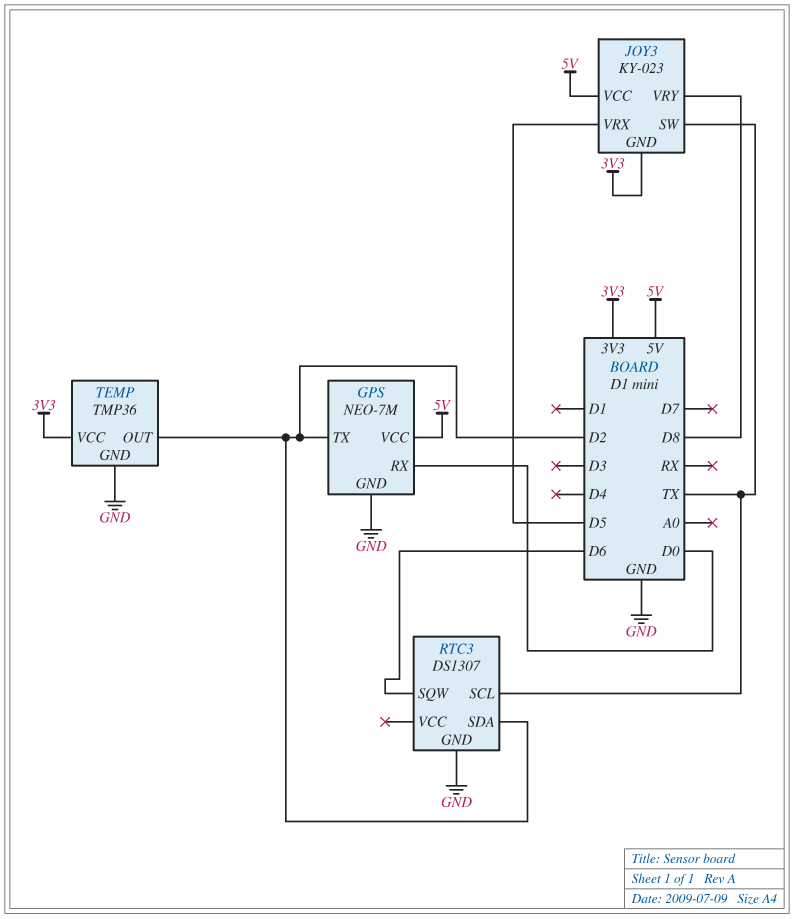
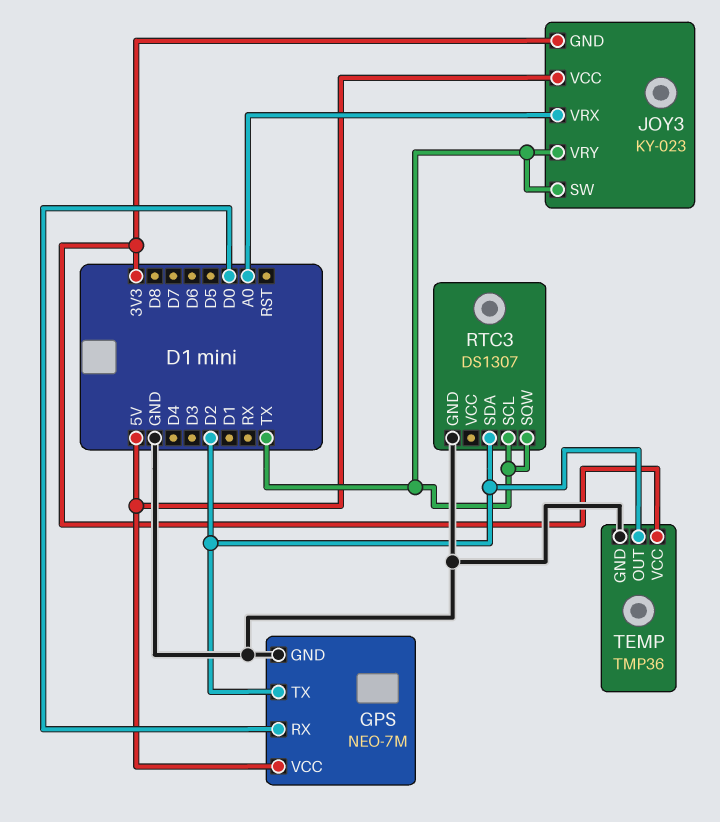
JOY3 pin VRX: D5 -> A0
JOY3 pin VRY: D8 -> TX
RTC3 pin SQW: D6 -> TX

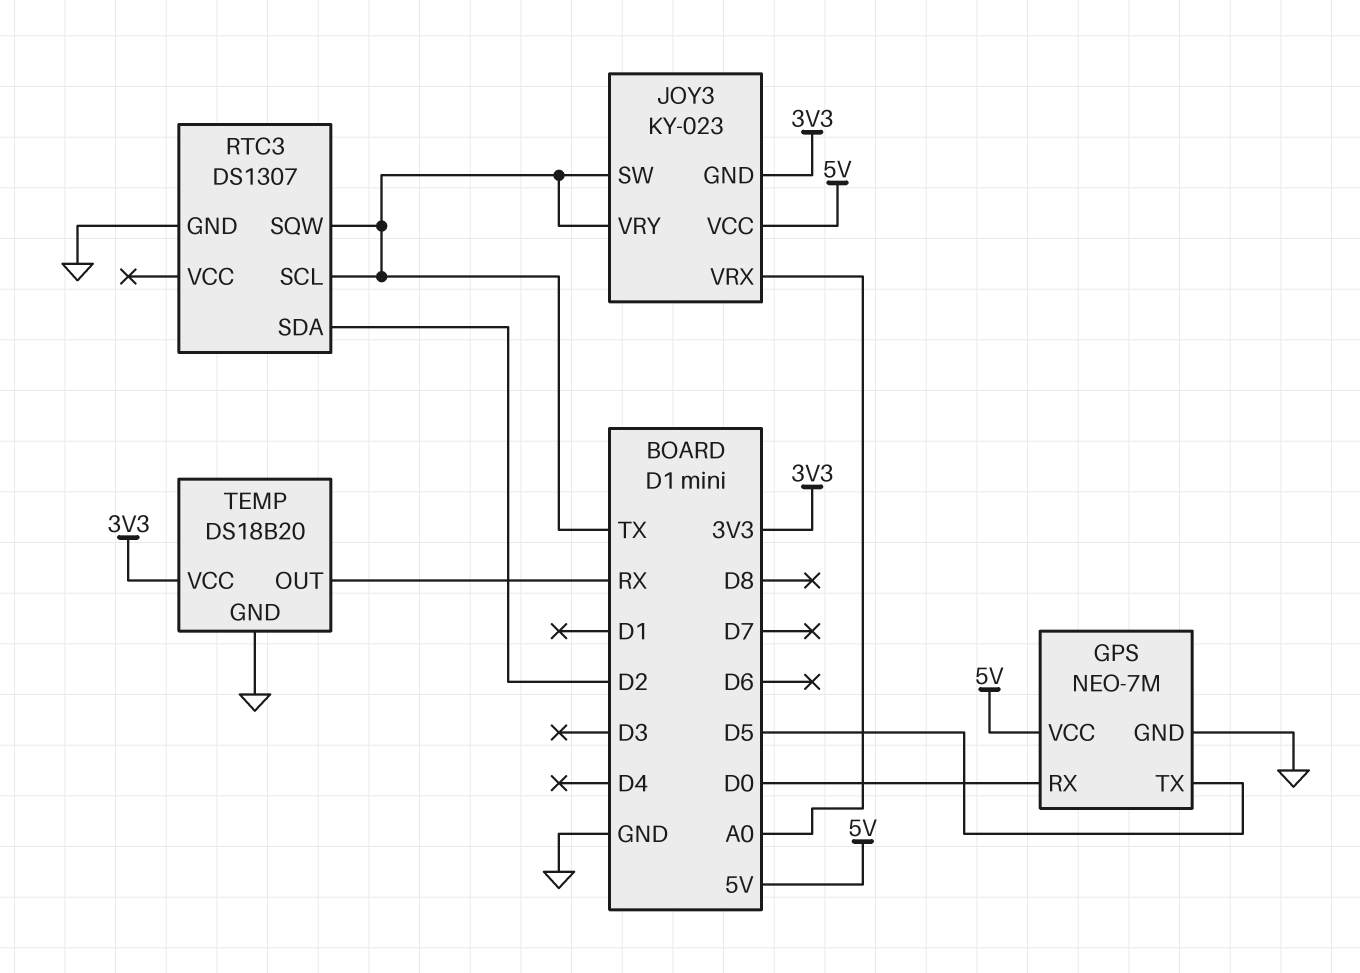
GPS pin TX: D2 -> D5
TEMP: TMP36 -> DS18B20
TEMP pin OUT: D2 -> RX

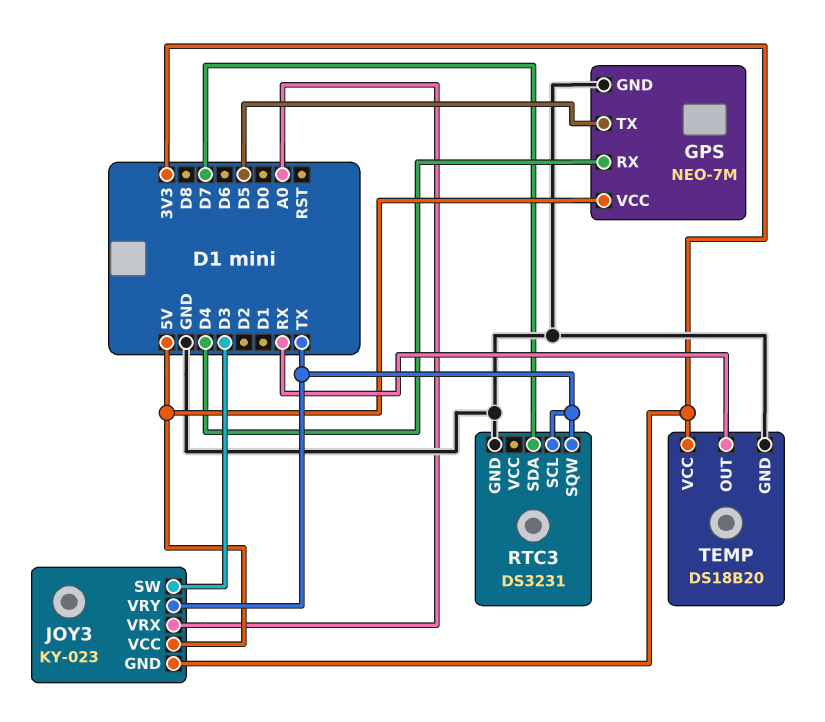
GPS pin RX: D0 -> D4
JOY3 pin SW: TX -> D3
RTC3: DS1307 -> DS3231
RTC3 pin SDA: D2 -> D7

